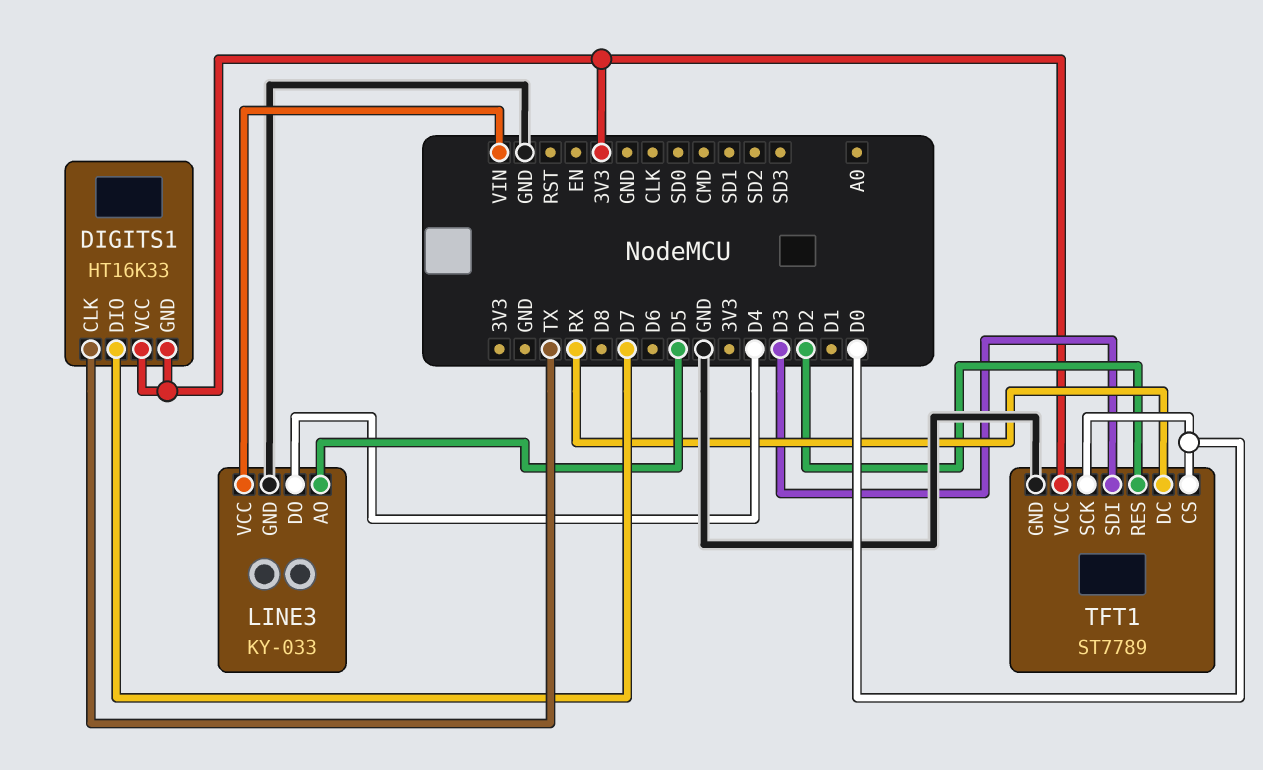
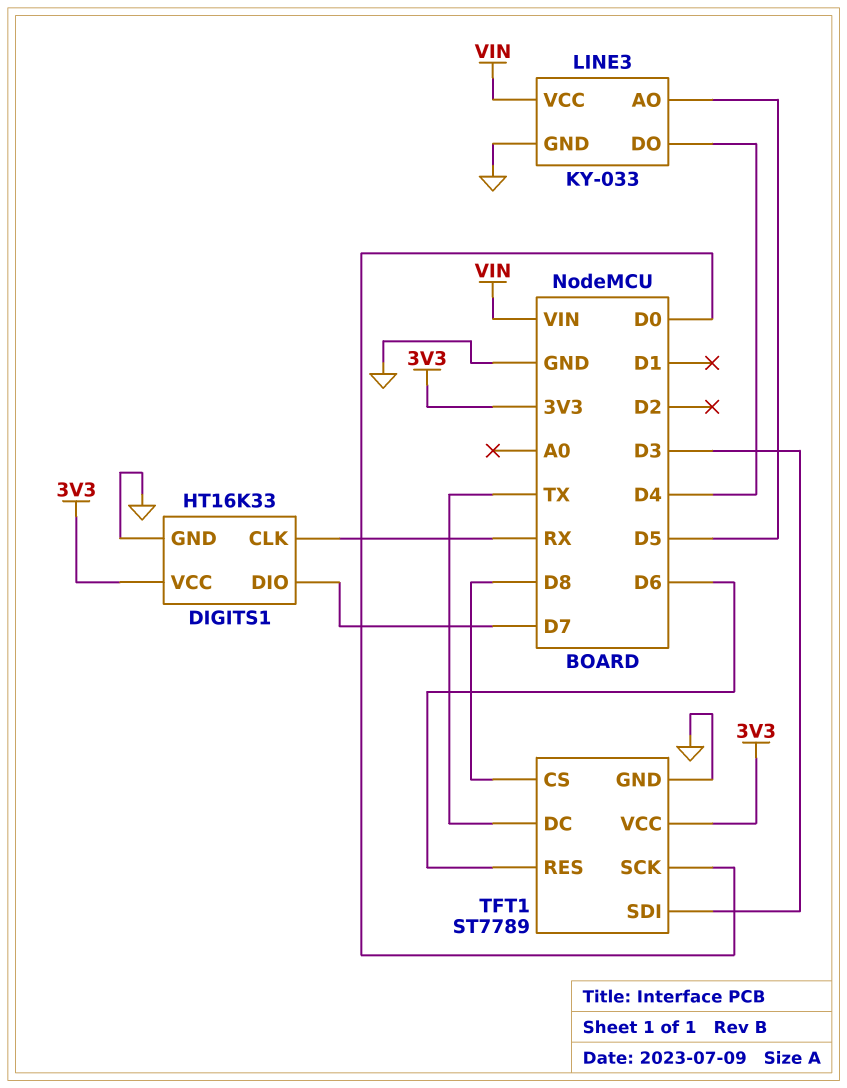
DIGITS1 pin CLK: TX -> RX
DIGITS1 pin GND: 3V3 -> GND
TFT1 pin CS: D0 -> D8
TFT1 pin DC: RX -> TX
TFT1 pin RES: D2 -> D6

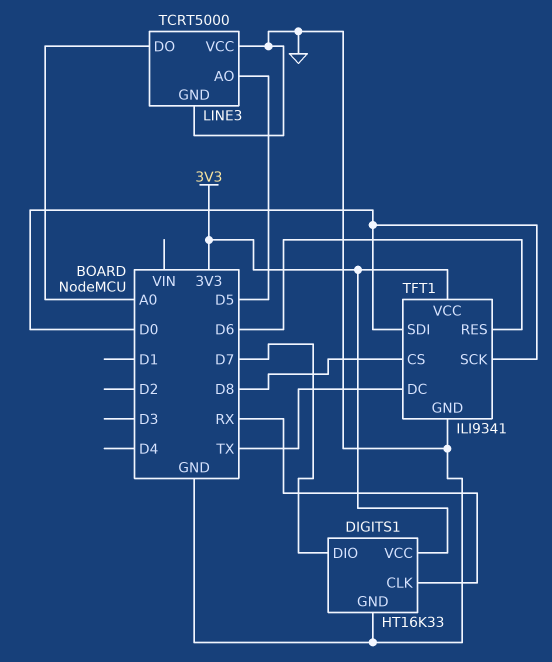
LINE3: KY-033 -> TCRT5000
LINE3 pin DO: D4 -> A0
LINE3 pin VCC: VIN -> GND
TFT1: ST7789 -> ILI9341
TFT1 pin SDI: D3 -> D0

